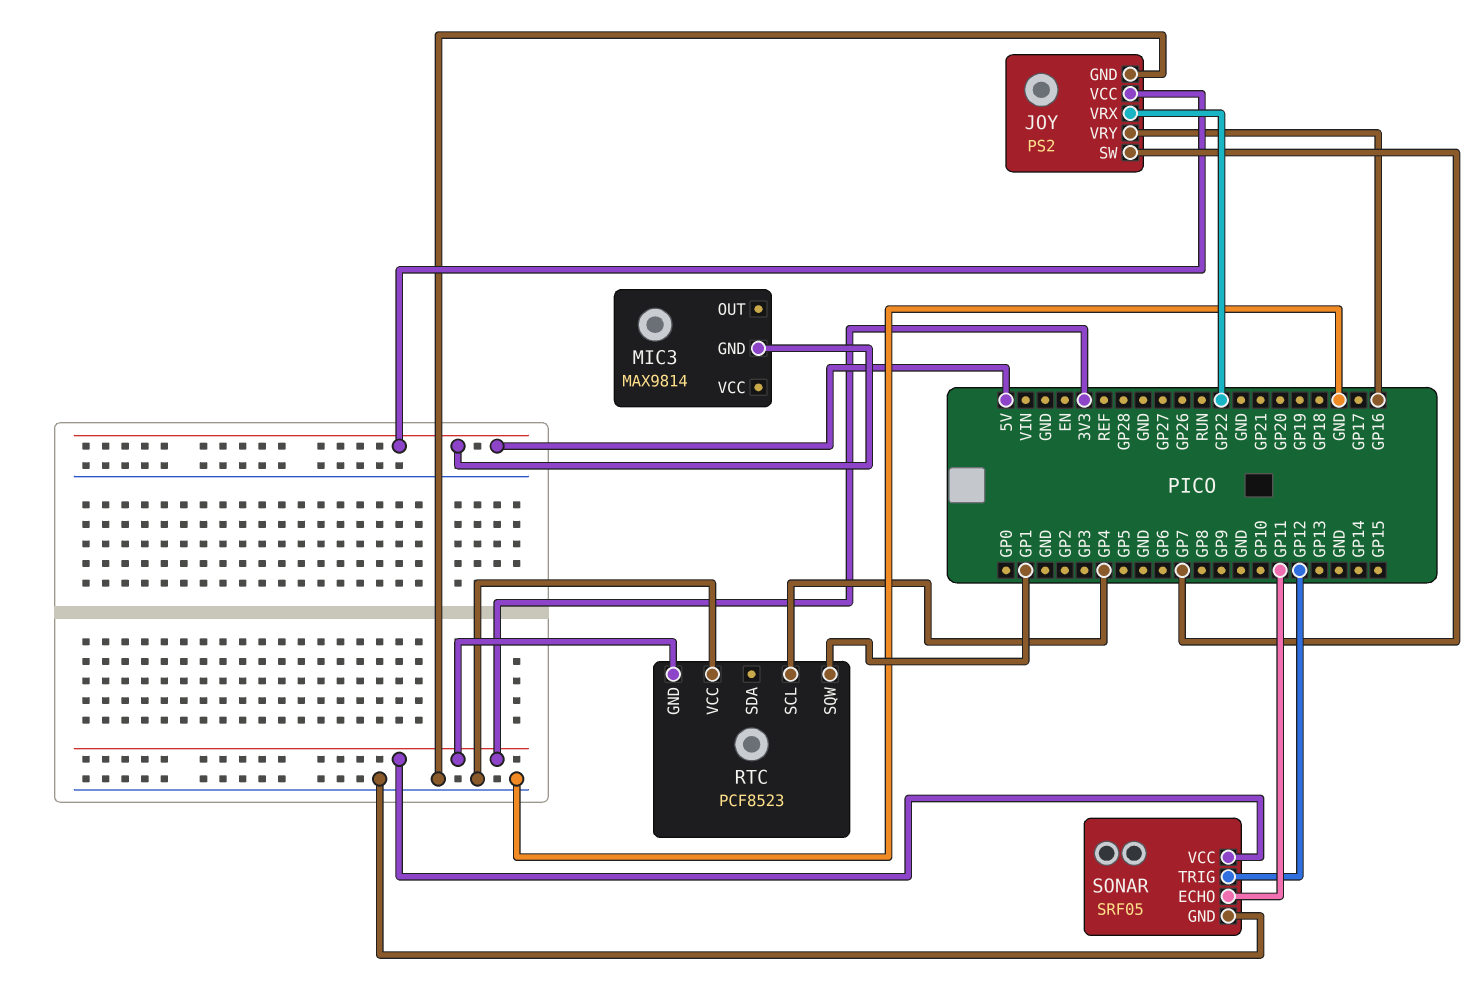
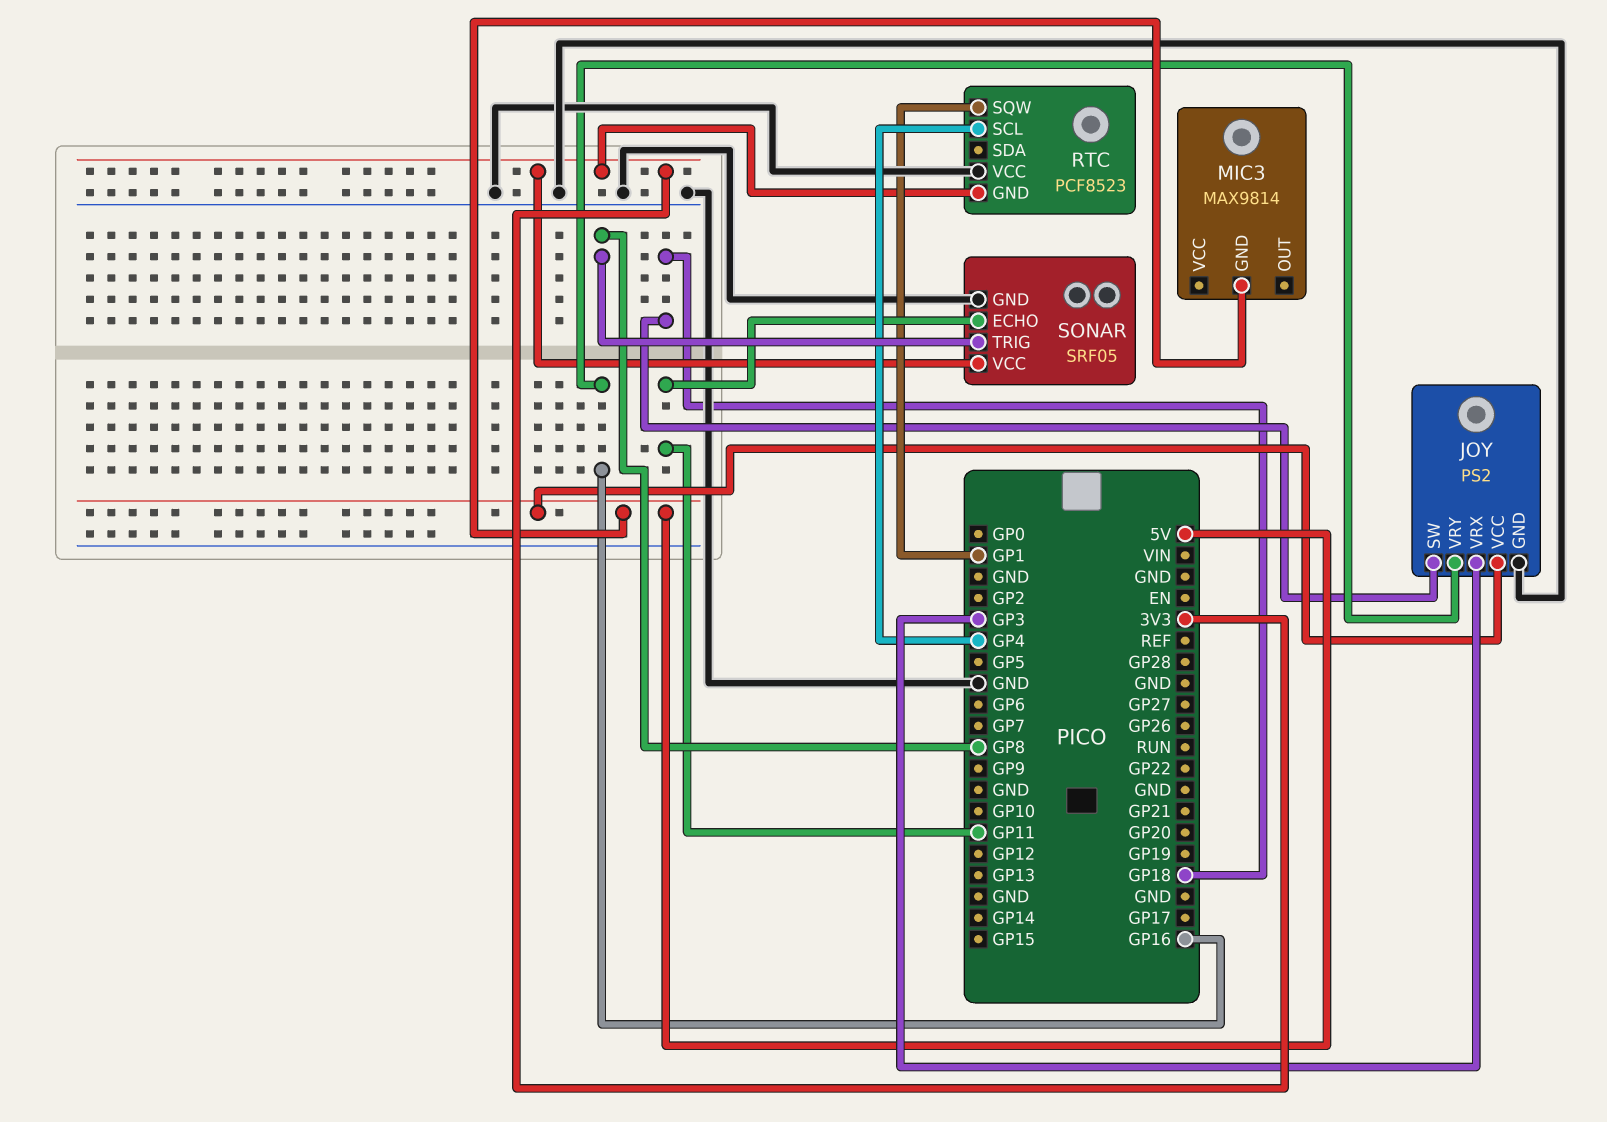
JOY pin SW: GP7 -> GP18
JOY pin VRX: GP22 -> GP3
SONAR pin TRIG: GP12 -> GP8

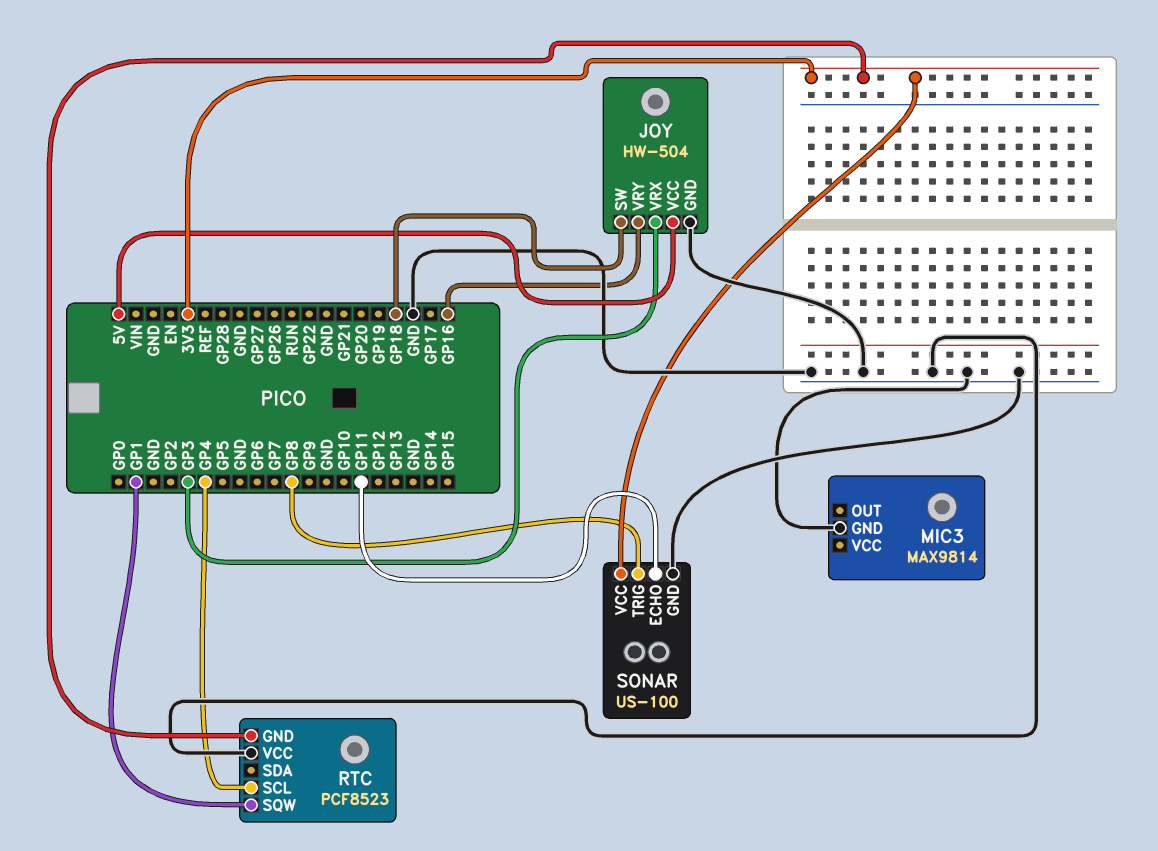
JOY: PS2 -> HW-504
MIC3 pin GND: 5V -> GND
SONAR: SRF05 -> US-100

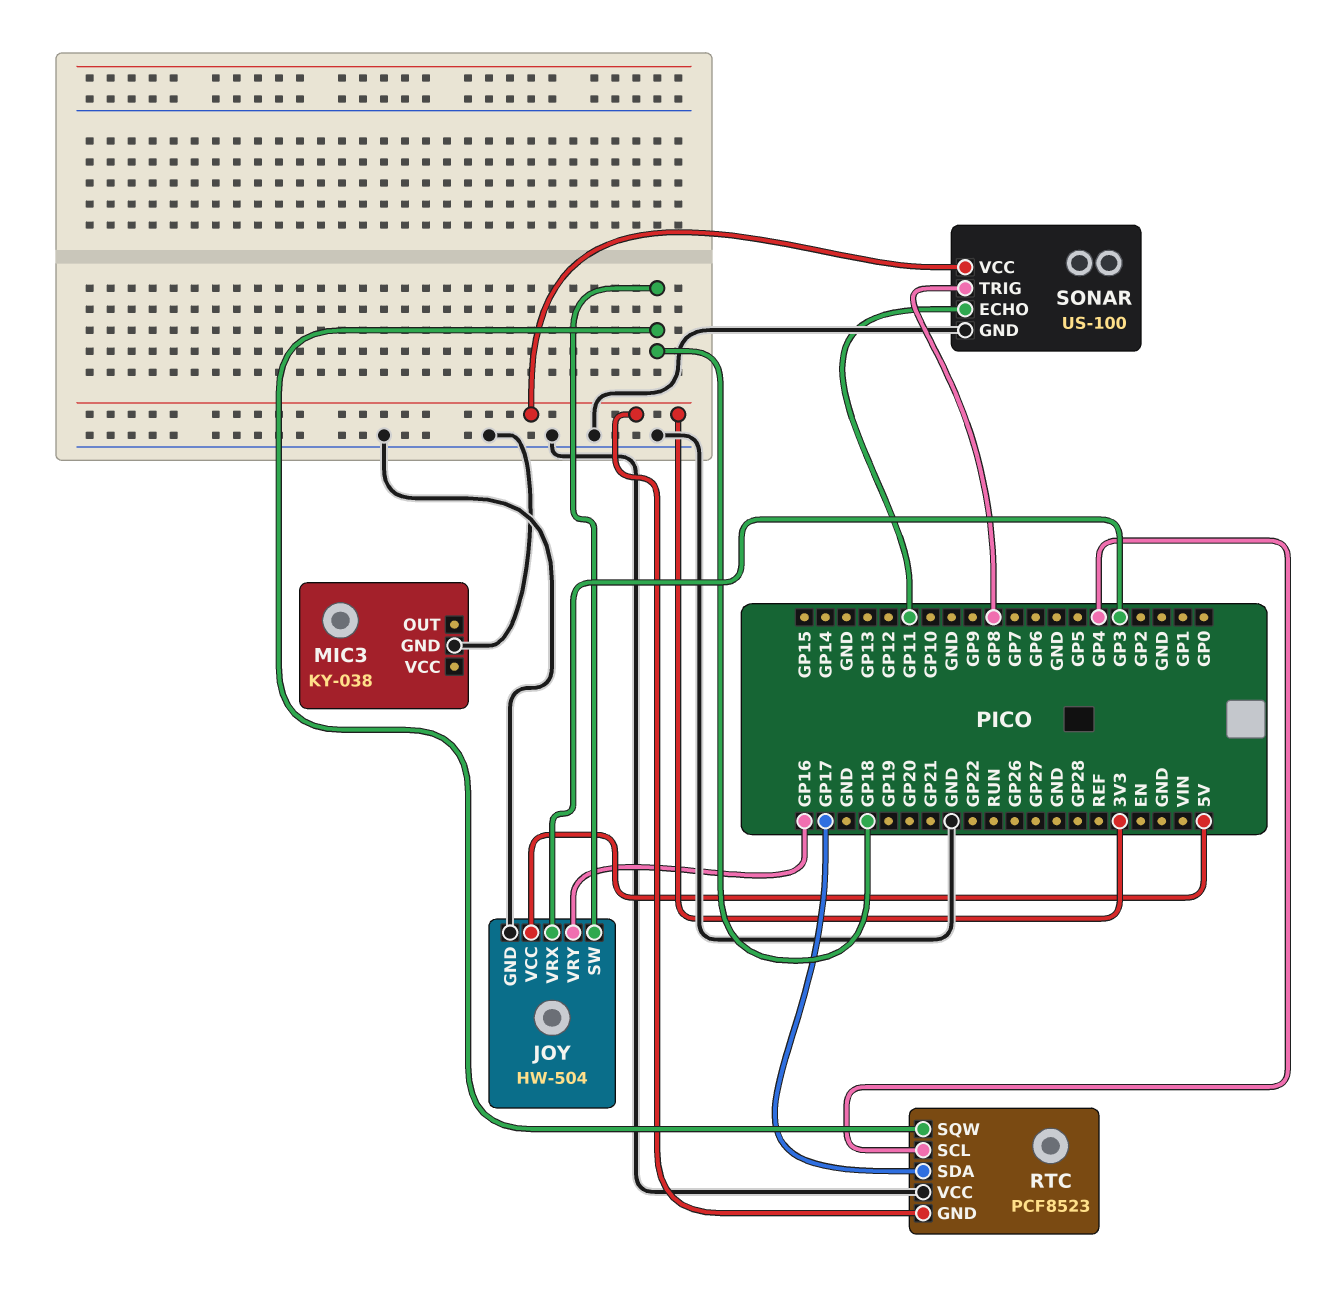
MIC3: MAX9814 -> KY-038
RTC pin SDA: none -> GP17
RTC pin SQW: GP1 -> GP18

